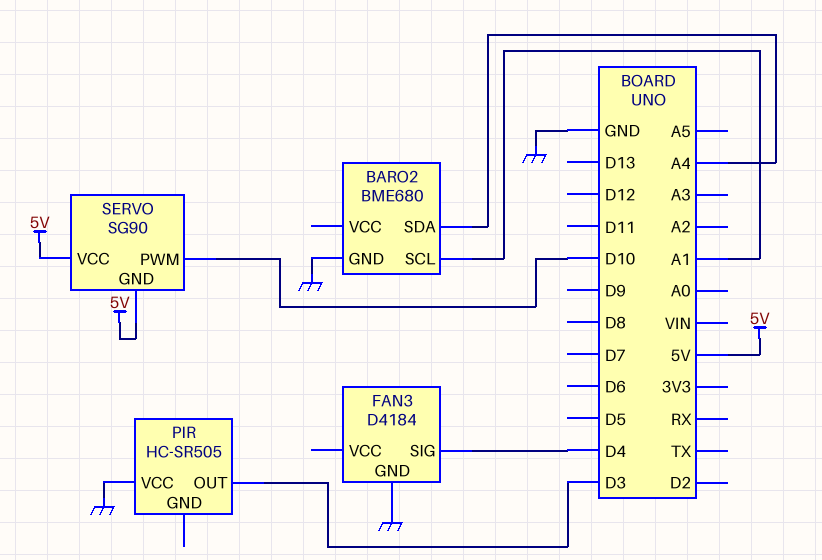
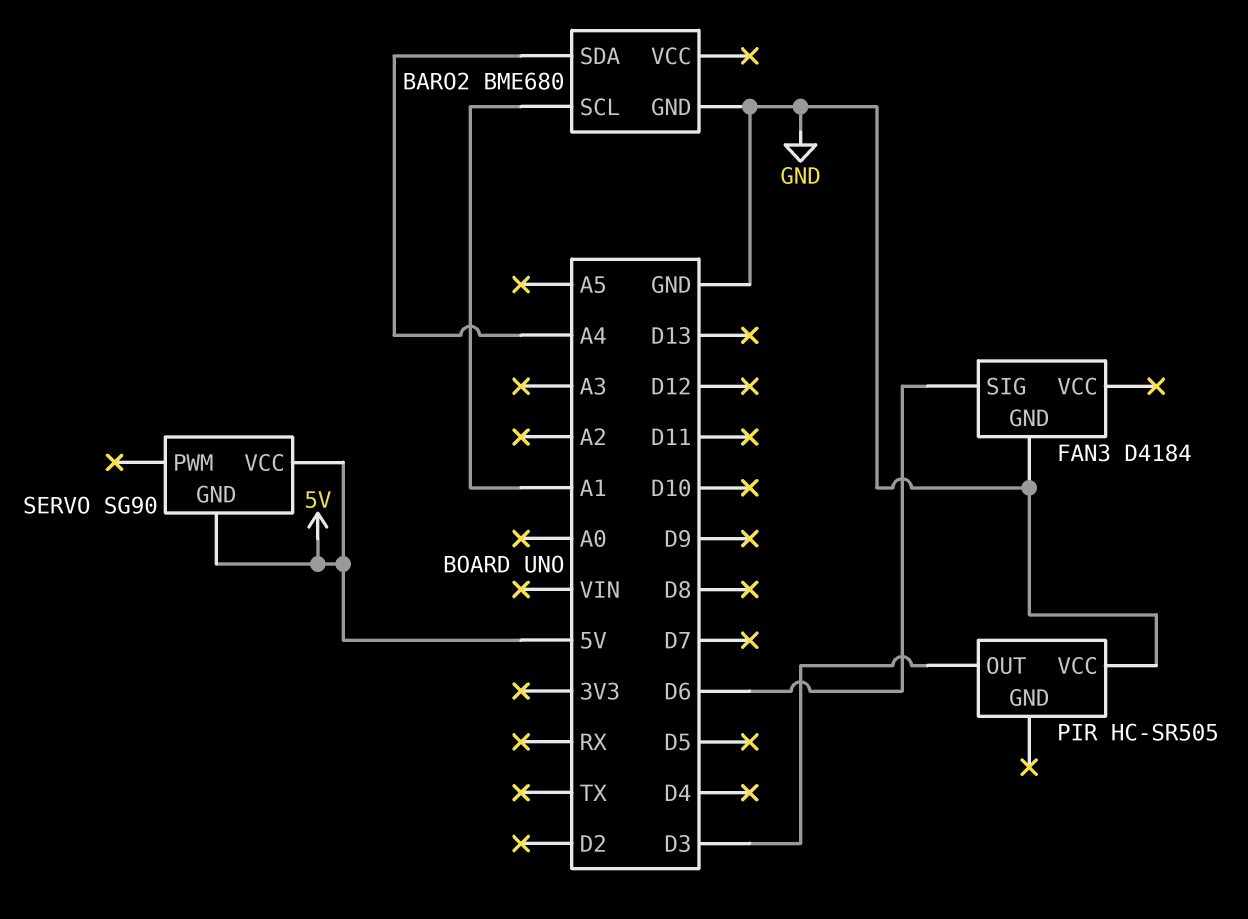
FAN3 pin SIG: D4 -> D6
SERVO pin PWM: D10 -> none

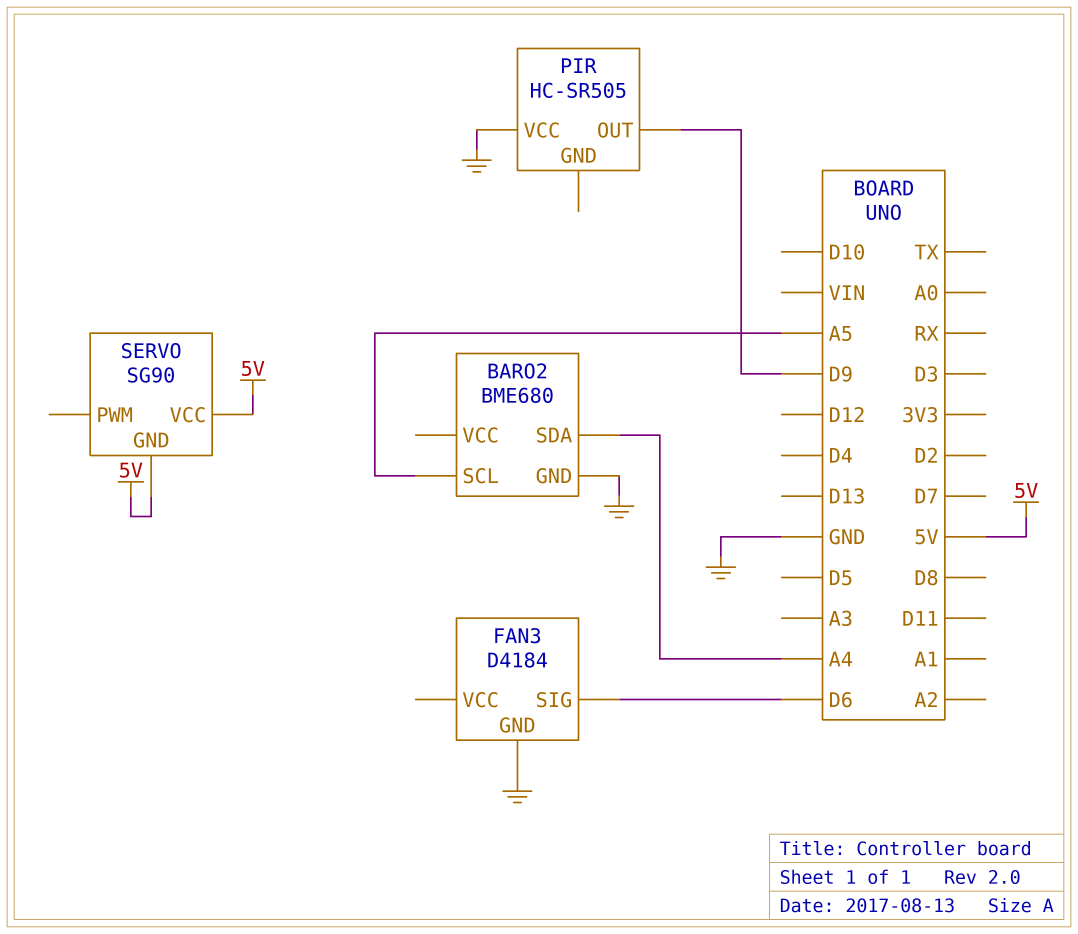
BARO2 pin SCL: A1 -> A5
PIR pin OUT: D3 -> D9

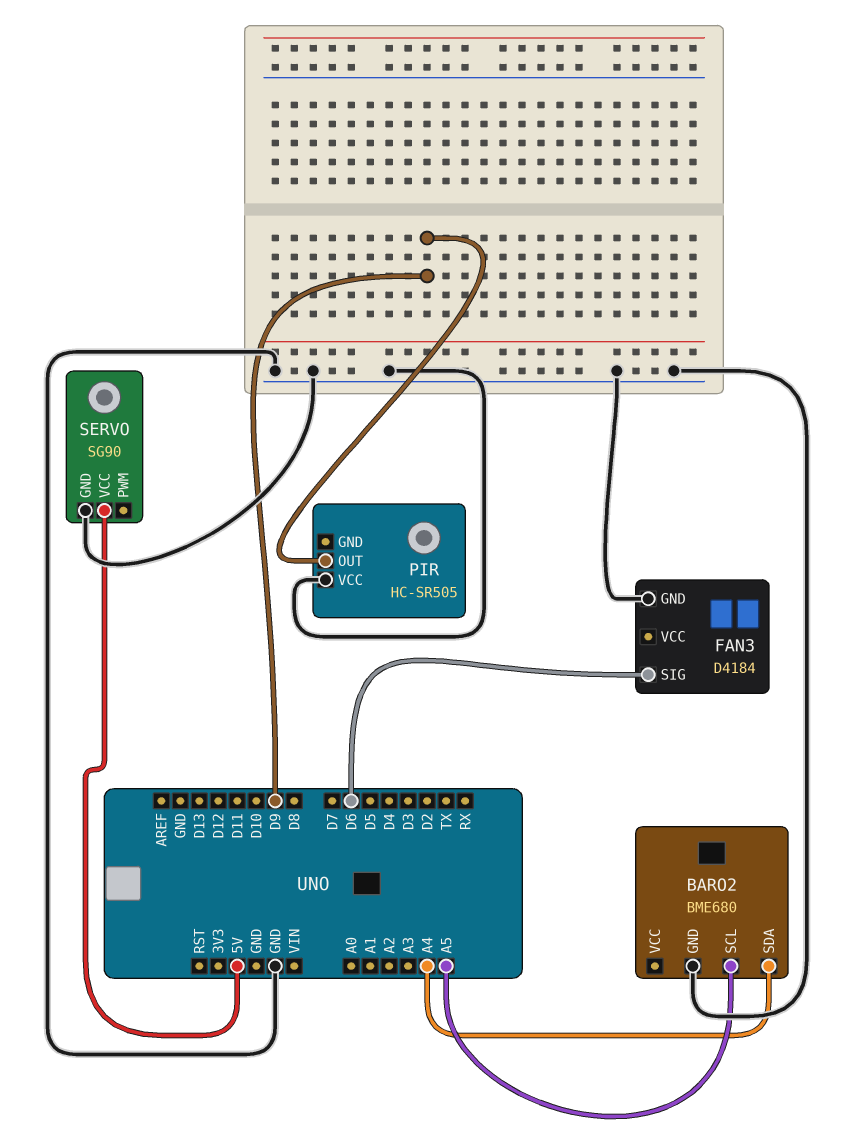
SERVO pin GND: 5V -> GND

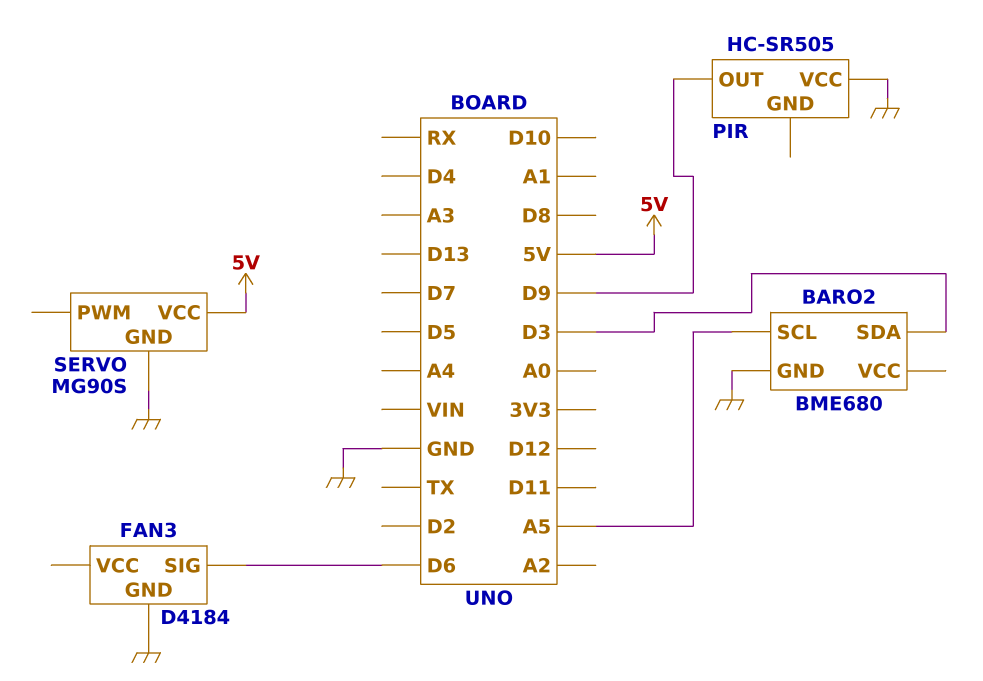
BARO2 pin SDA: A4 -> D3
SERVO: SG90 -> MG90S

